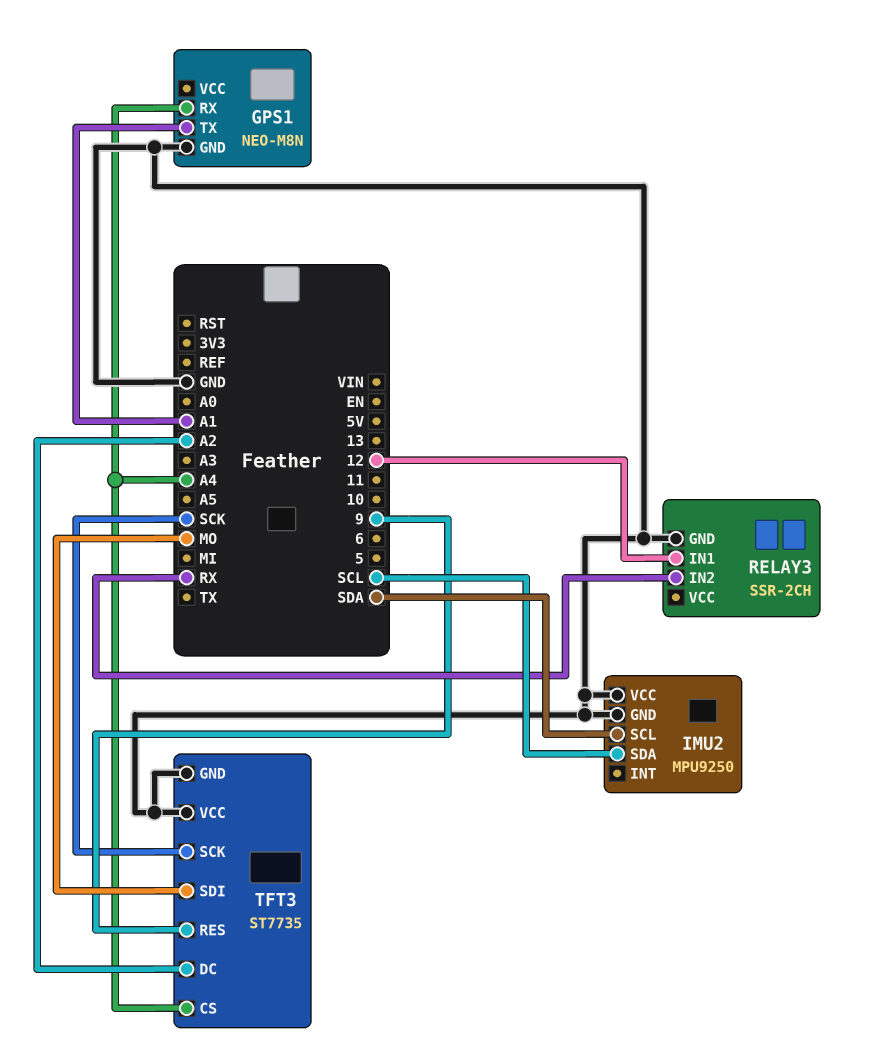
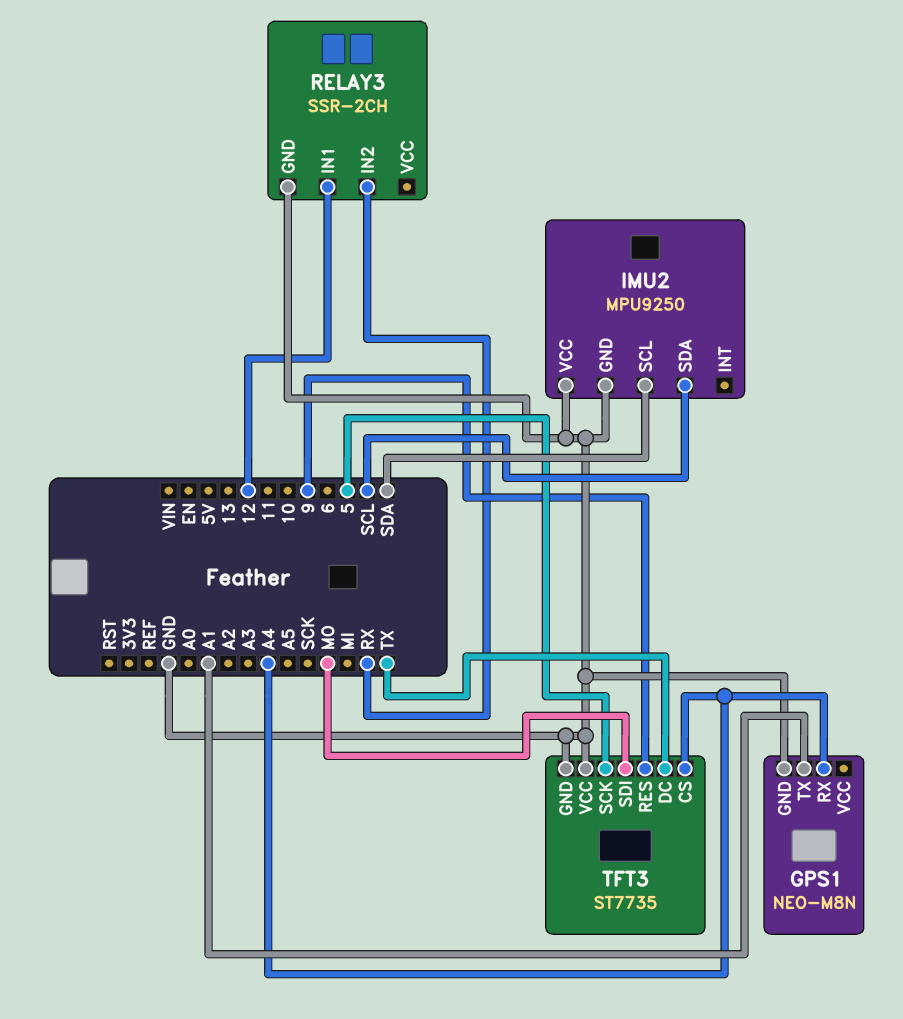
TFT3 pin DC: A2 -> TX
TFT3 pin SCK: SCK -> 5

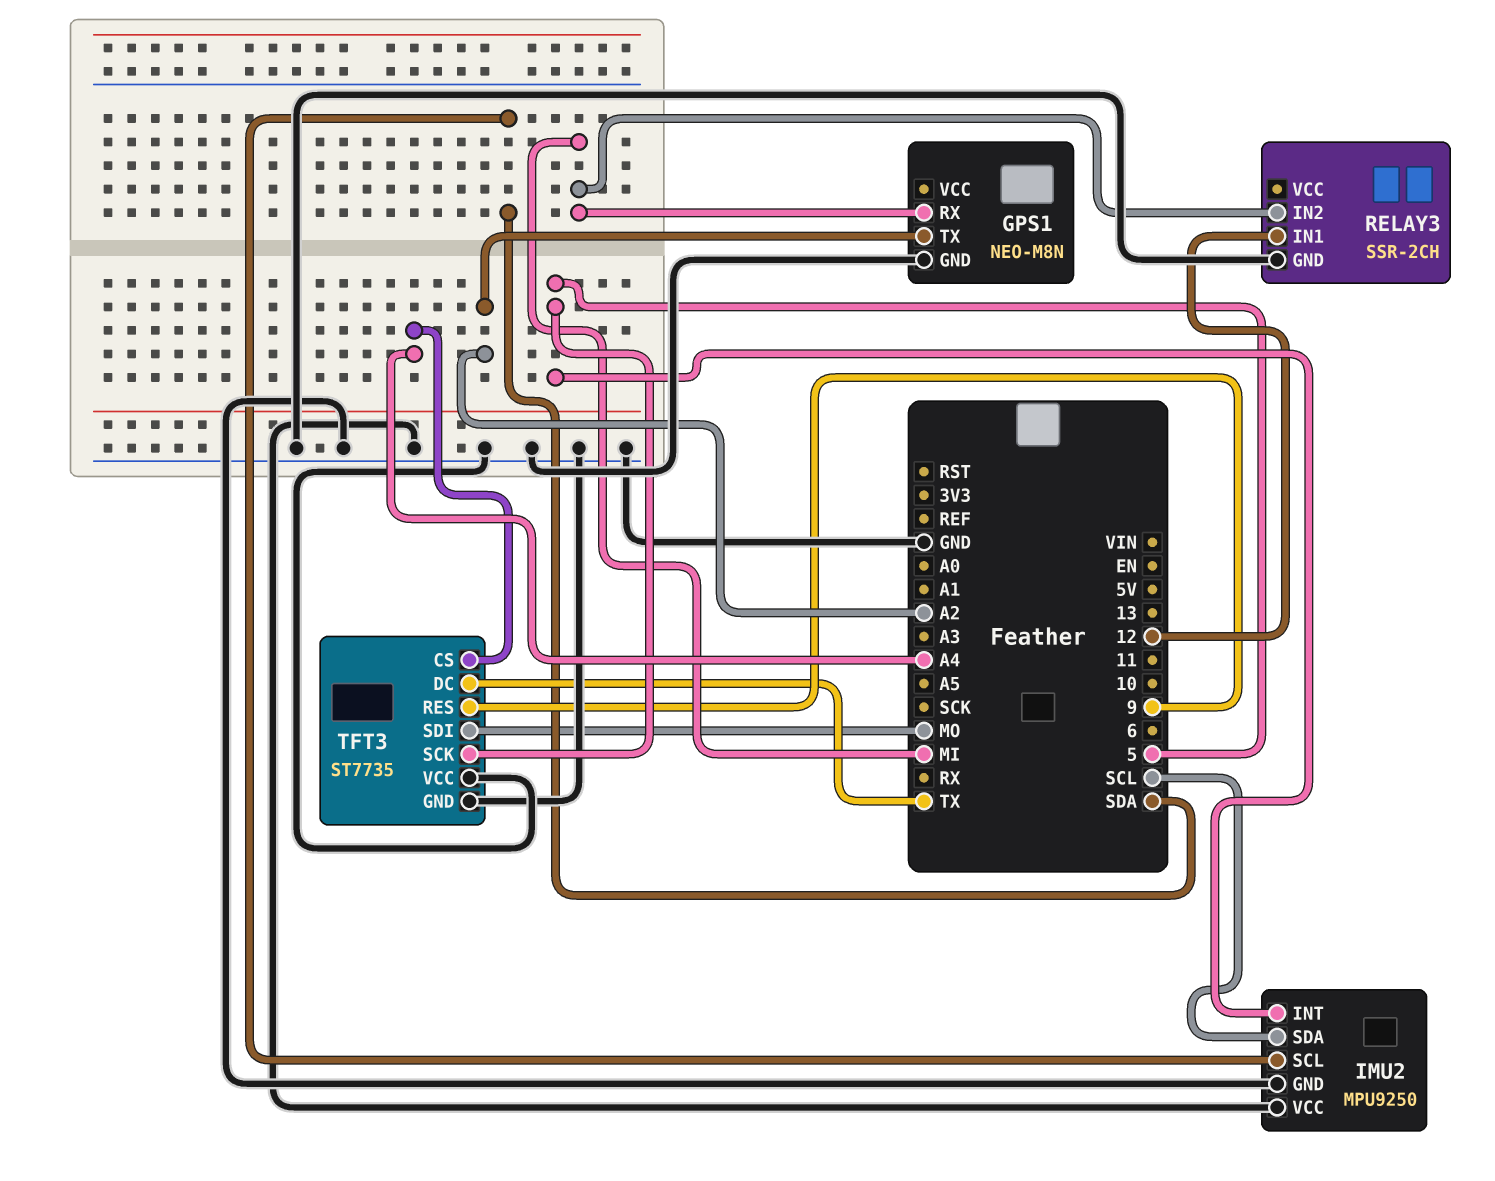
GPS1 pin RX: A4 -> MI
GPS1 pin TX: A1 -> A2
IMU2 pin INT: none -> 5
RELAY3 pin IN2: RX -> MI

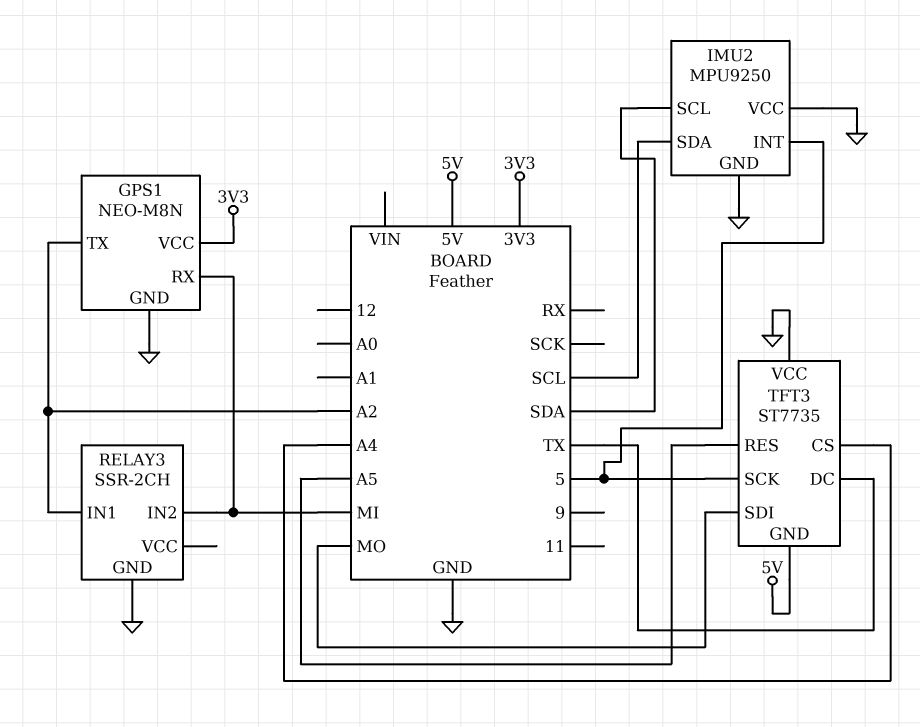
GPS1 pin VCC: none -> 3V3
RELAY3 pin IN1: 12 -> A2
TFT3 pin GND: GND -> 5V
TFT3 pin RES: 9 -> A5

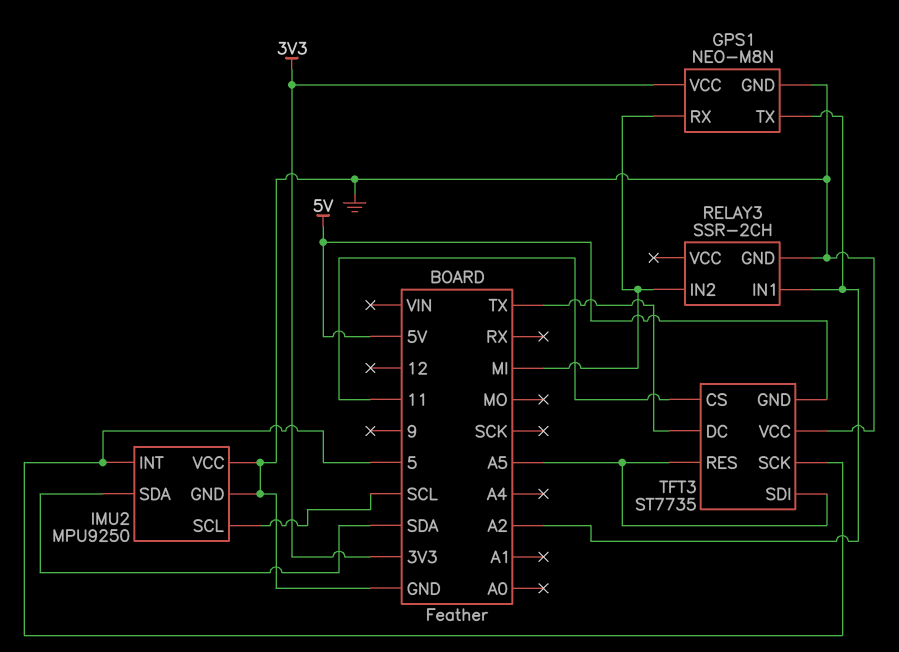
IMU2 pin SCL: SDA -> SCL
IMU2 pin SDA: SCL -> SDA
TFT3 pin CS: A4 -> 11
TFT3 pin SDI: MO -> A5

